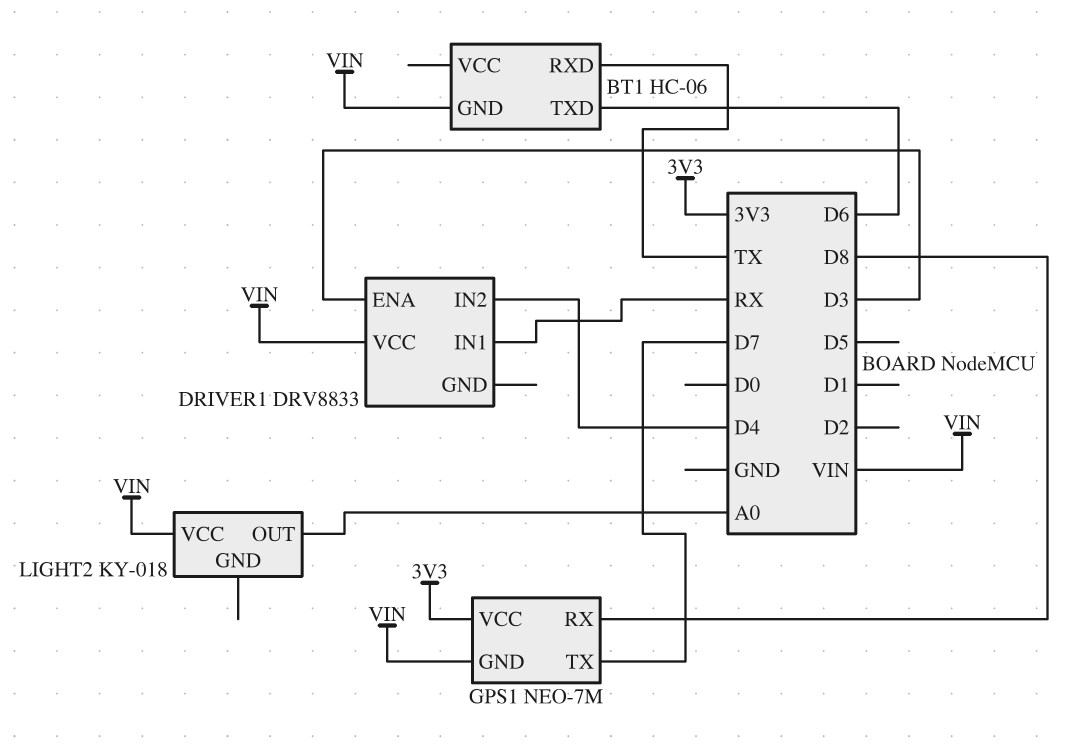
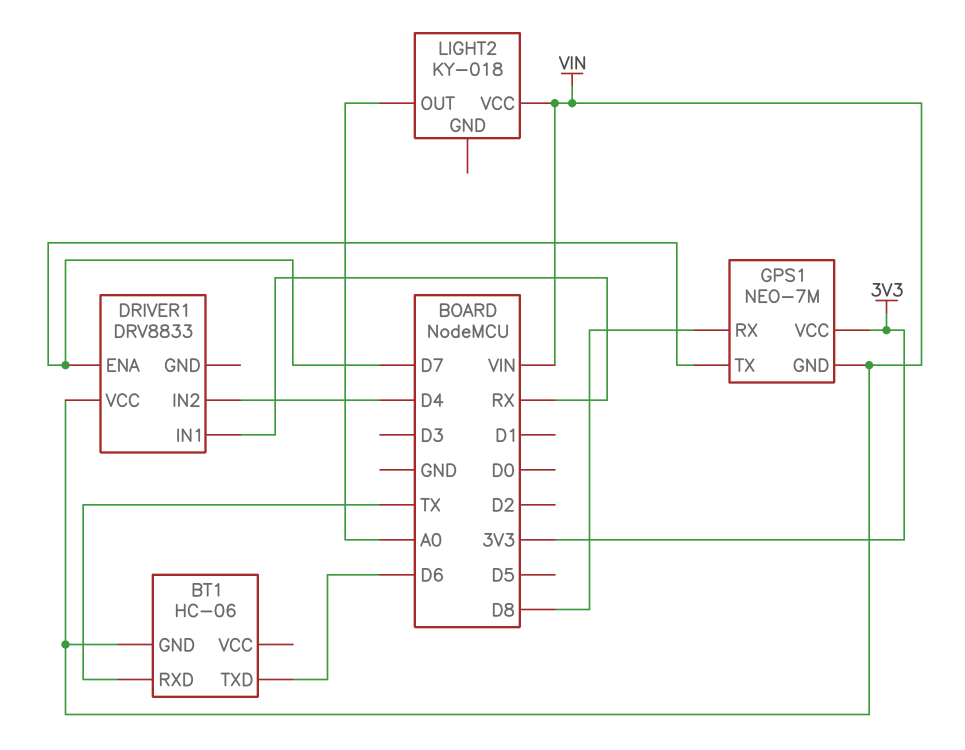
DRIVER1 pin ENA: D3 -> D7

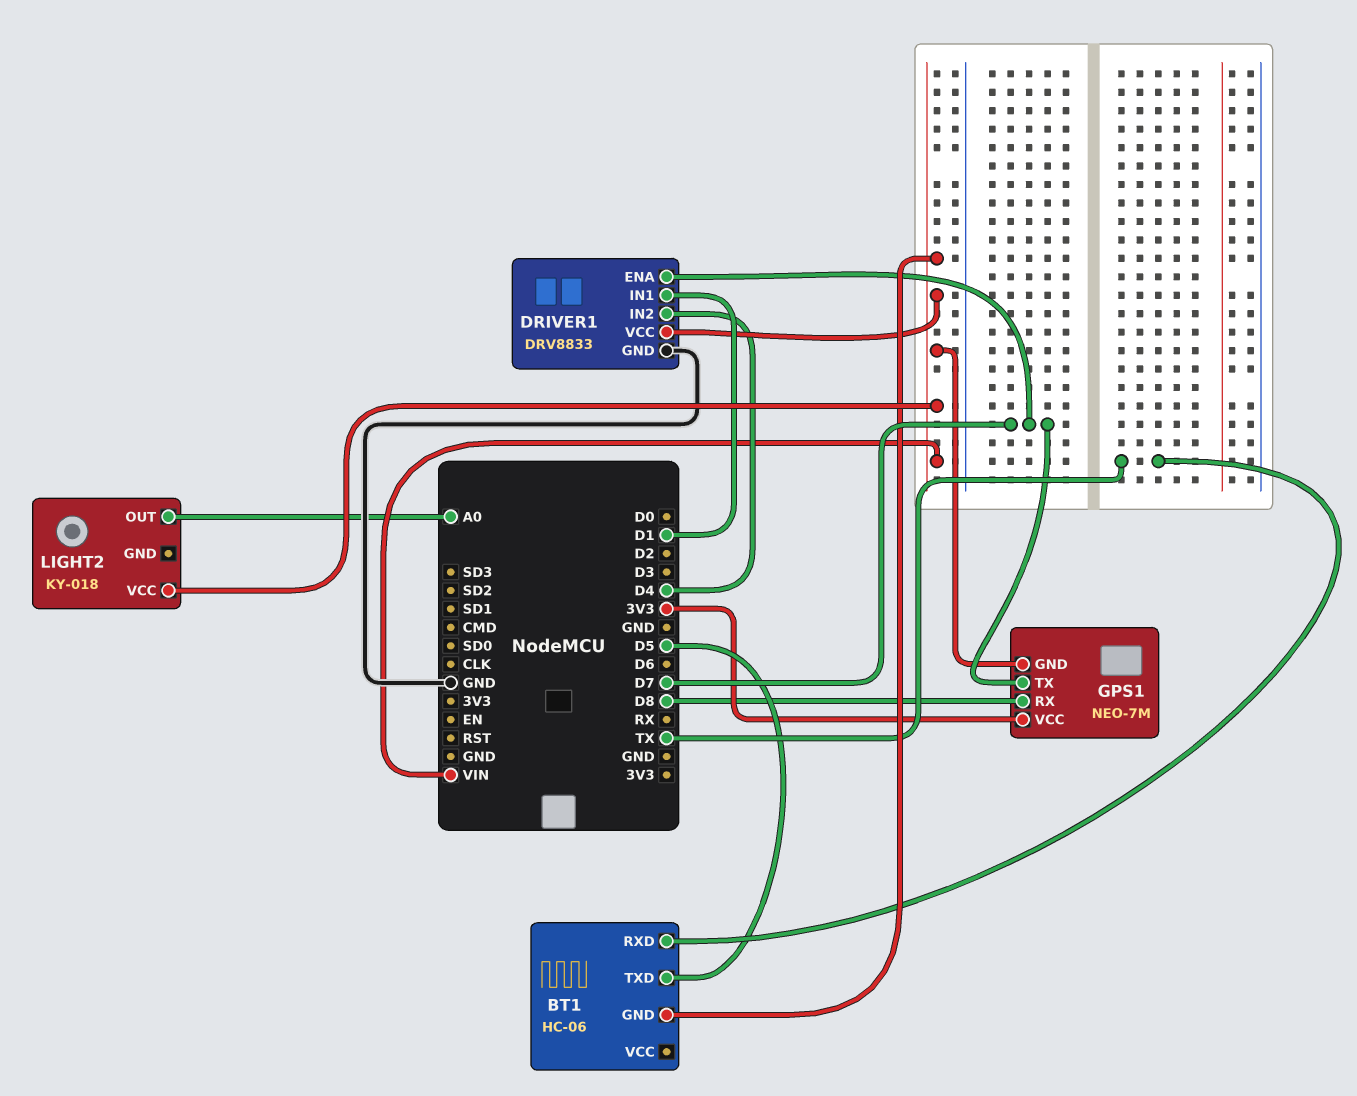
BT1 pin TXD: D6 -> D5
DRIVER1 pin GND: none -> GND
DRIVER1 pin IN1: RX -> D1

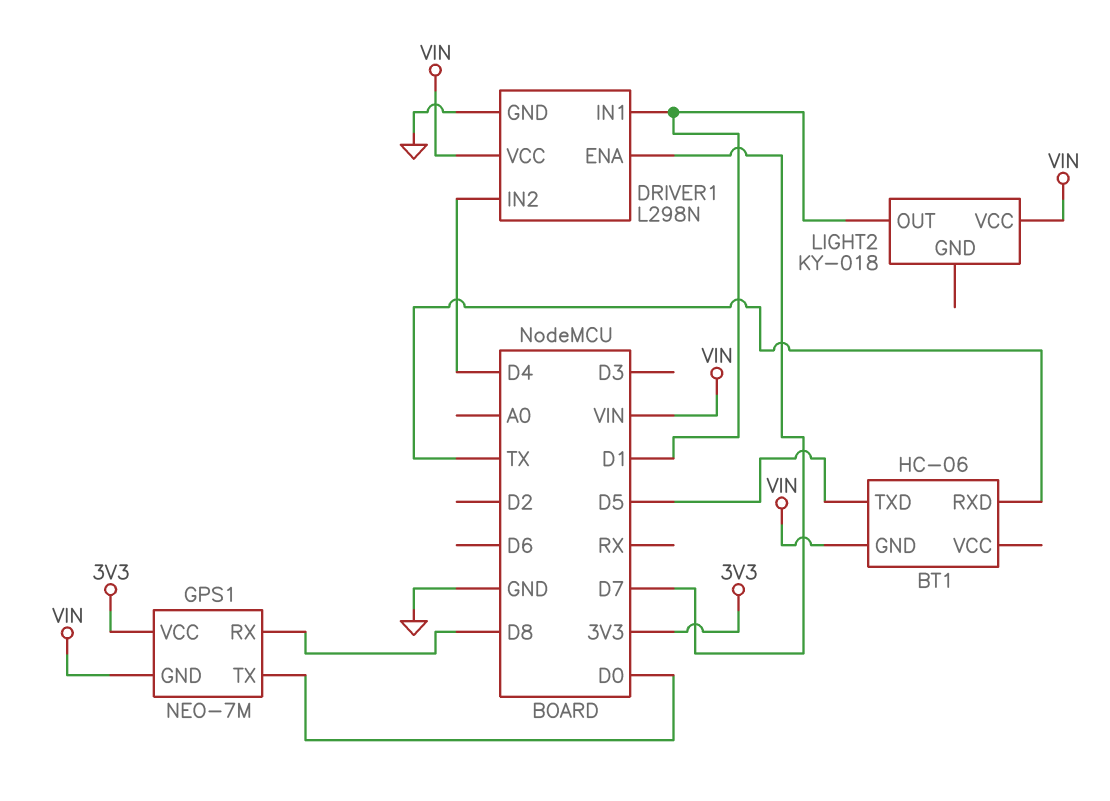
DRIVER1: DRV8833 -> L298N
GPS1 pin TX: D7 -> D0
LIGHT2 pin OUT: A0 -> D1

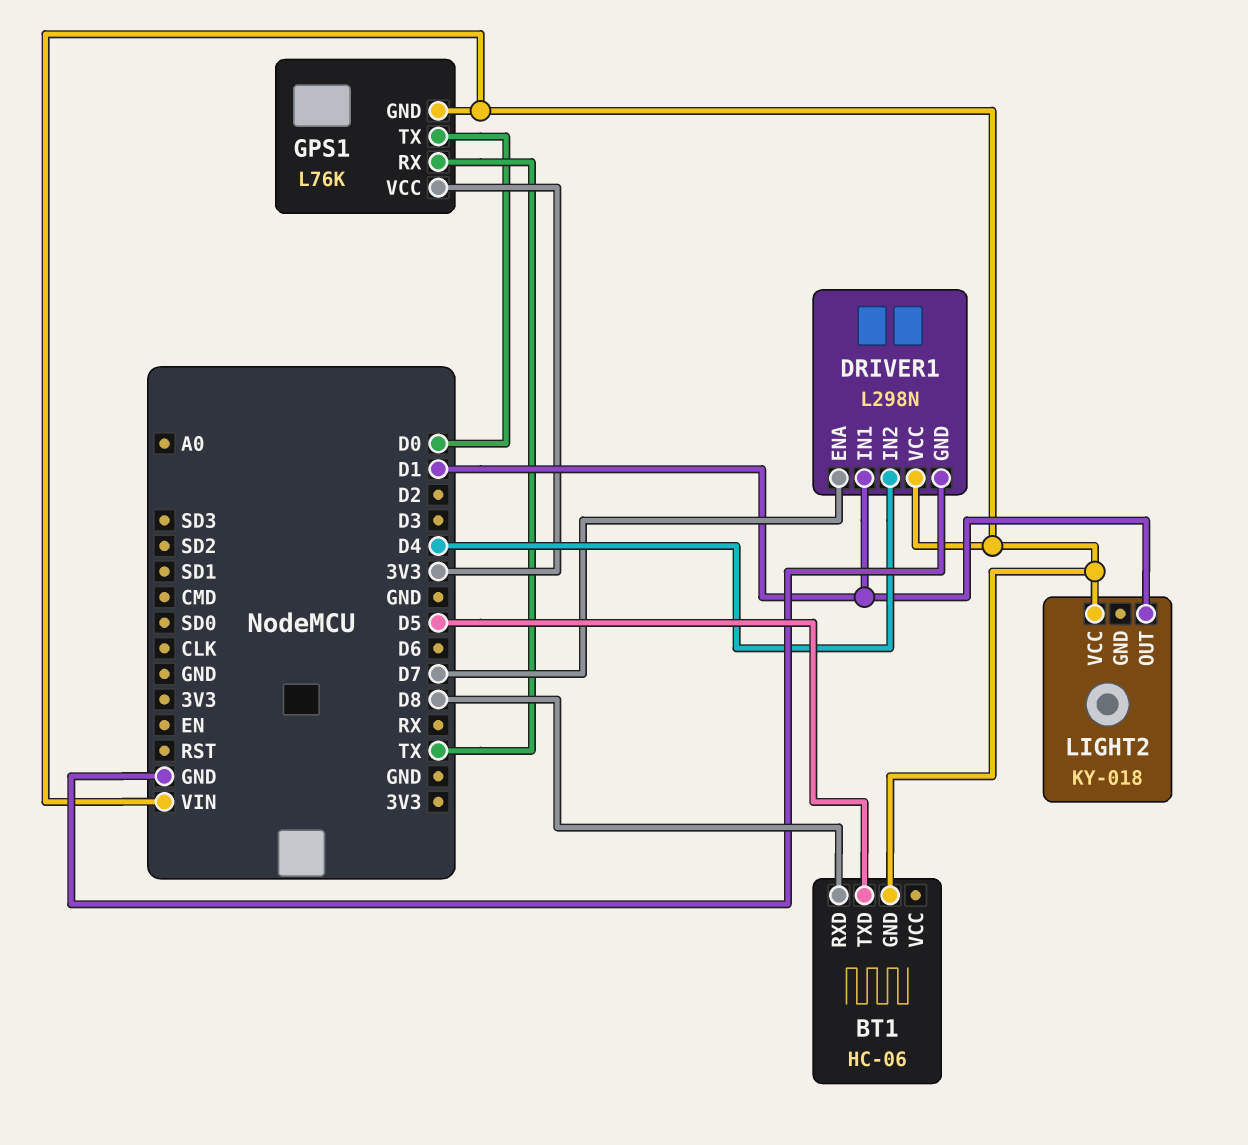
BT1 pin RXD: TX -> D8
GPS1: NEO-7M -> L76K
GPS1 pin RX: D8 -> TX

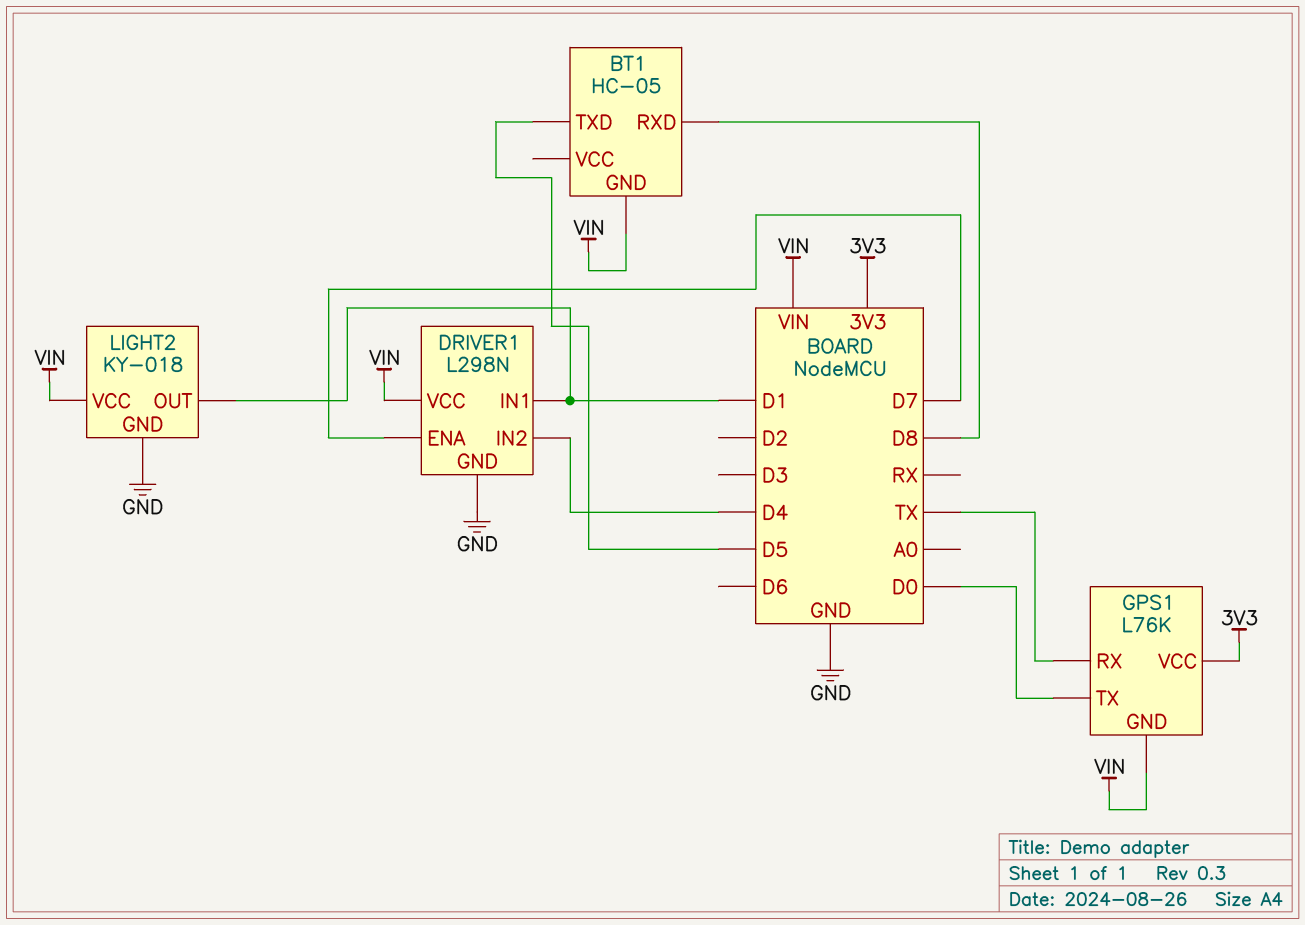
BT1: HC-06 -> HC-05
LIGHT2 pin GND: none -> GND

